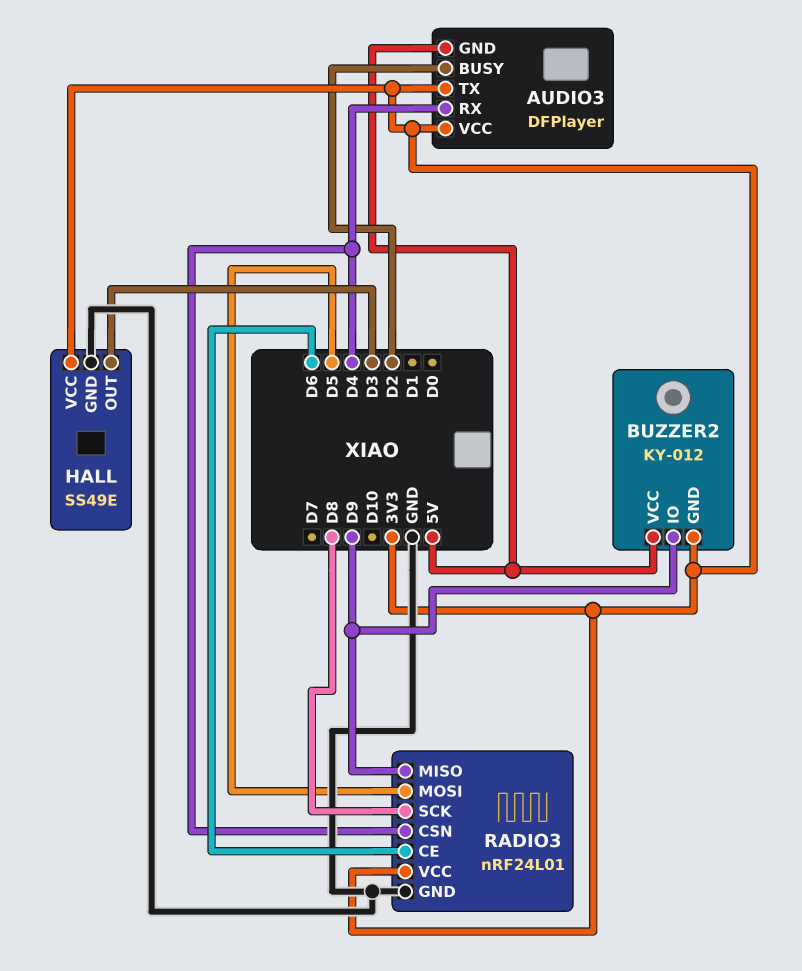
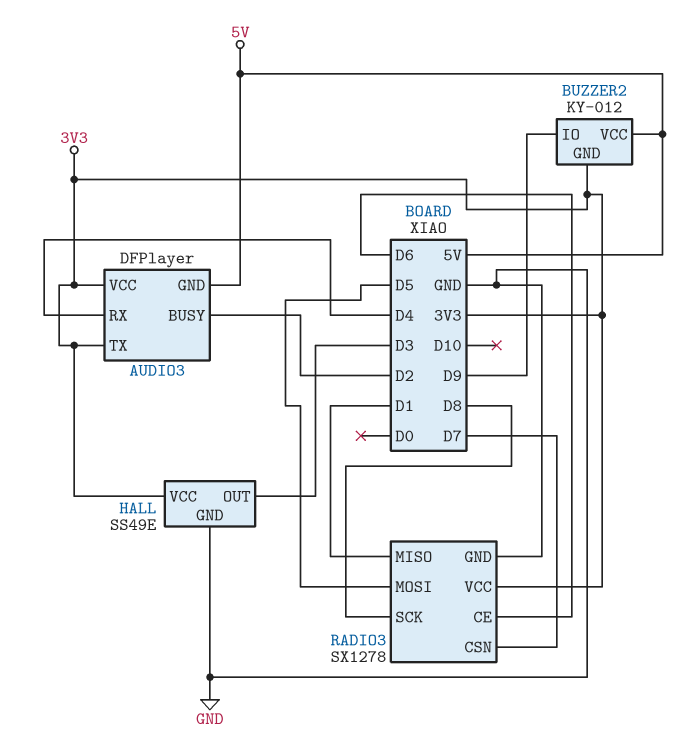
RADIO3: nRF24L01 -> SX1278
RADIO3 pin CSN: D4 -> D7
RADIO3 pin MISO: D9 -> D1

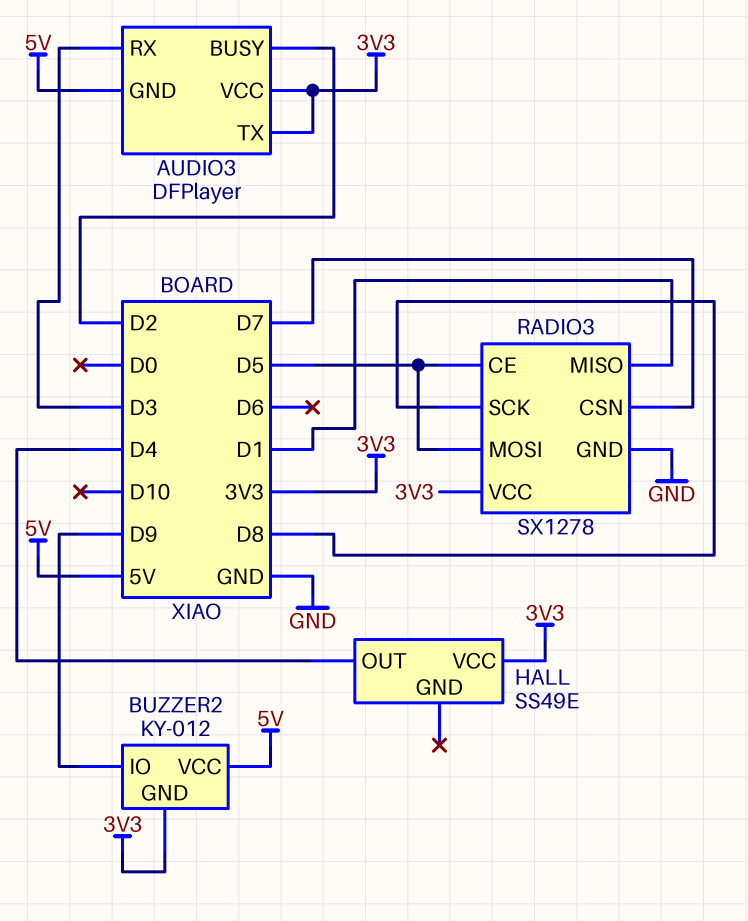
AUDIO3 pin RX: D4 -> D3
HALL pin GND: GND -> none
HALL pin OUT: D3 -> D4
RADIO3 pin CE: D6 -> D5

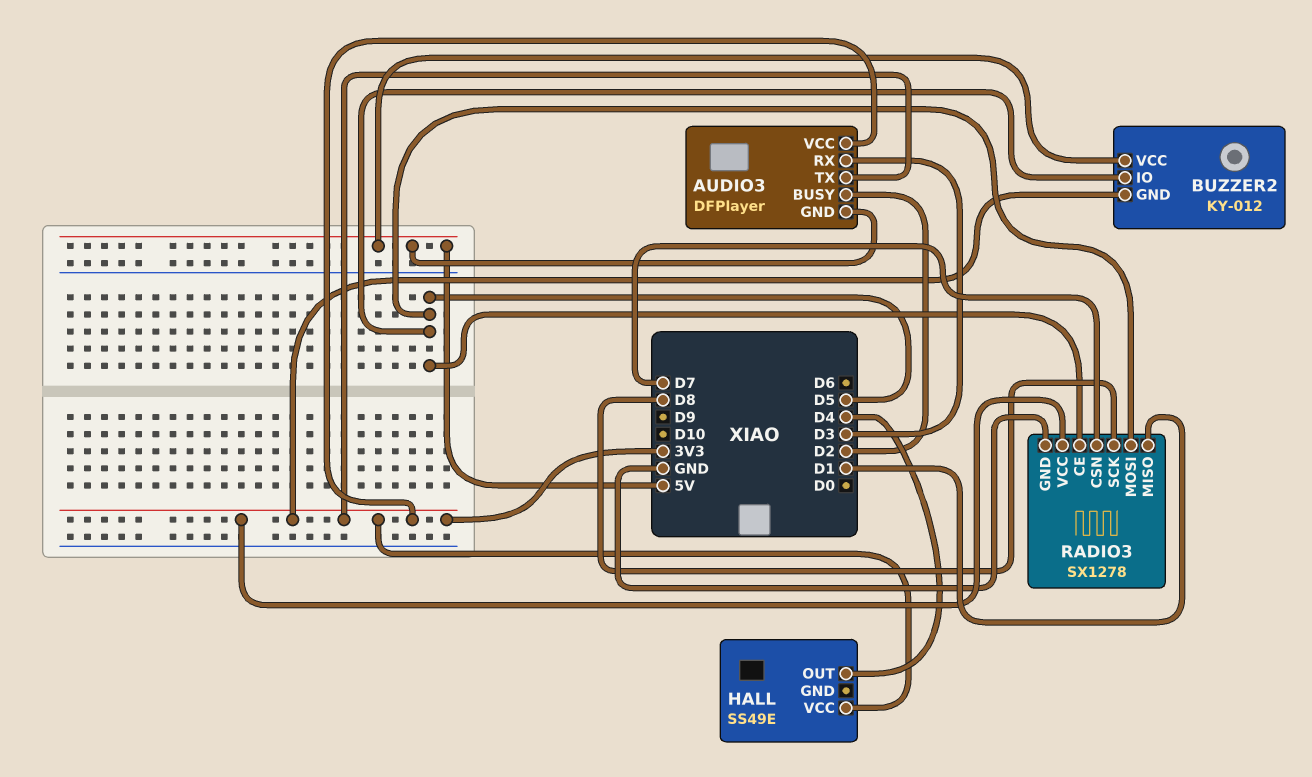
BUZZER2 pin IO: D9 -> D5

